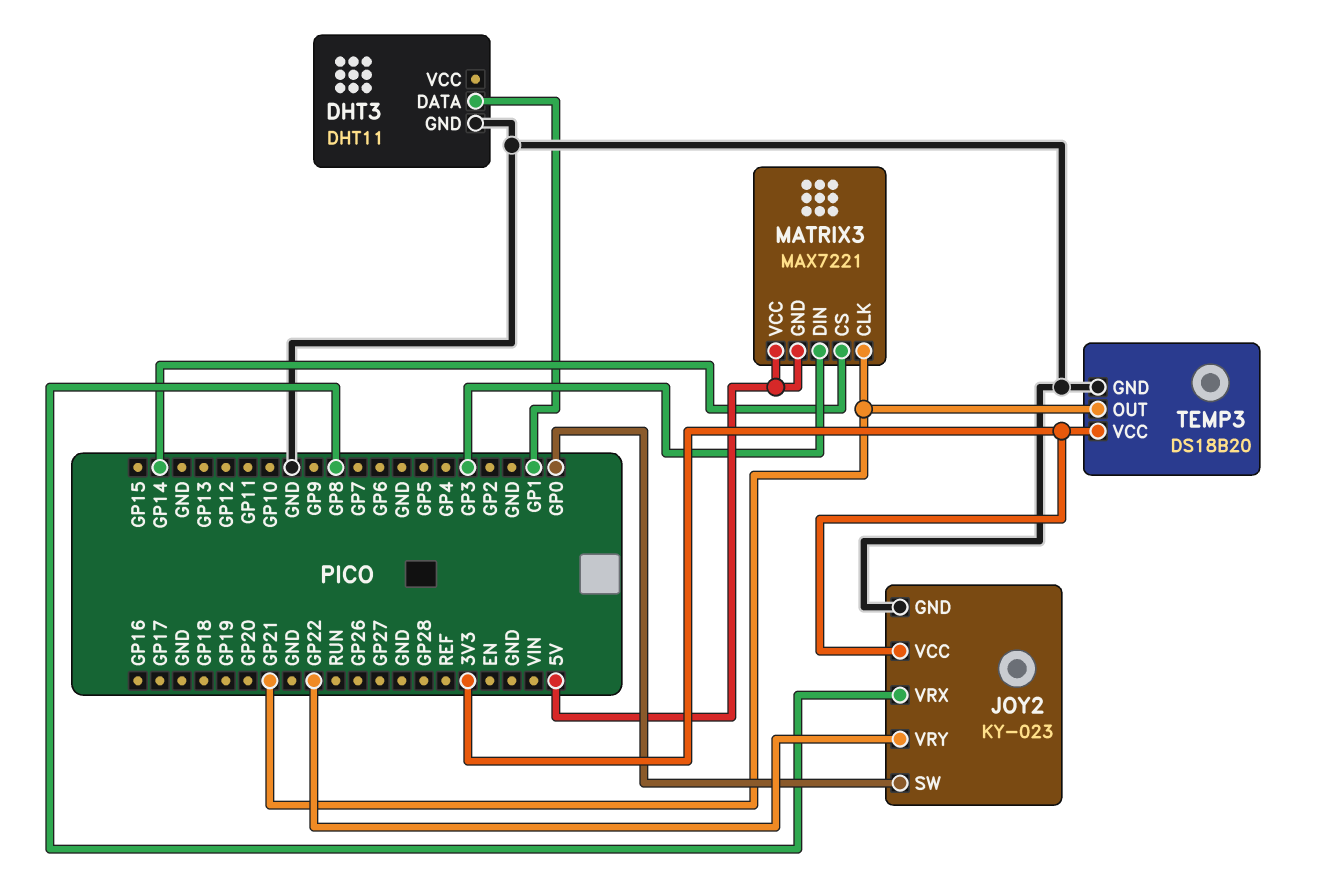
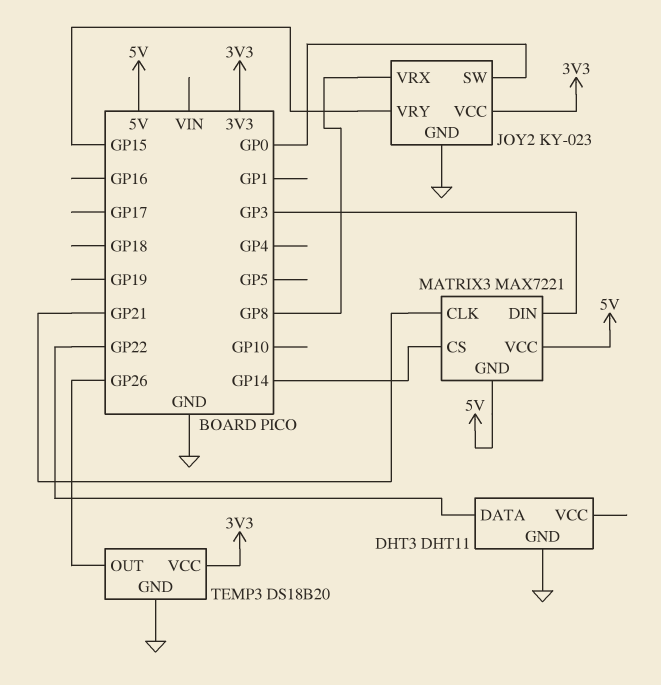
DHT3 pin DATA: GP1 -> GP22
JOY2 pin VRY: GP22 -> GP15
TEMP3 pin OUT: GP21 -> GP26

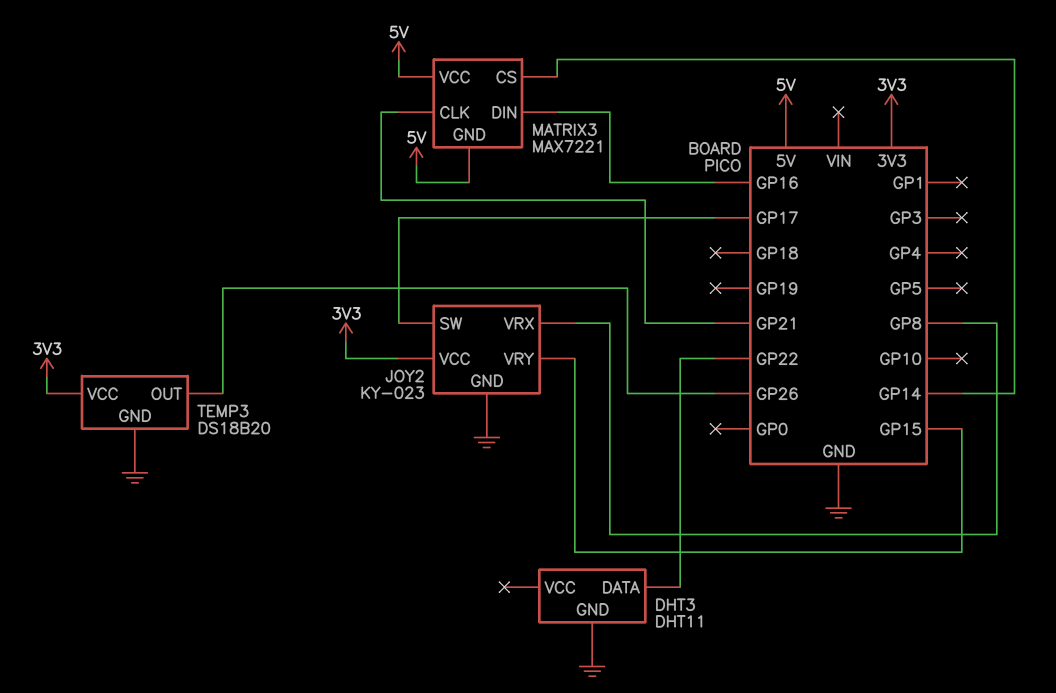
JOY2 pin SW: GP0 -> GP17
MATRIX3 pin DIN: GP3 -> GP16

